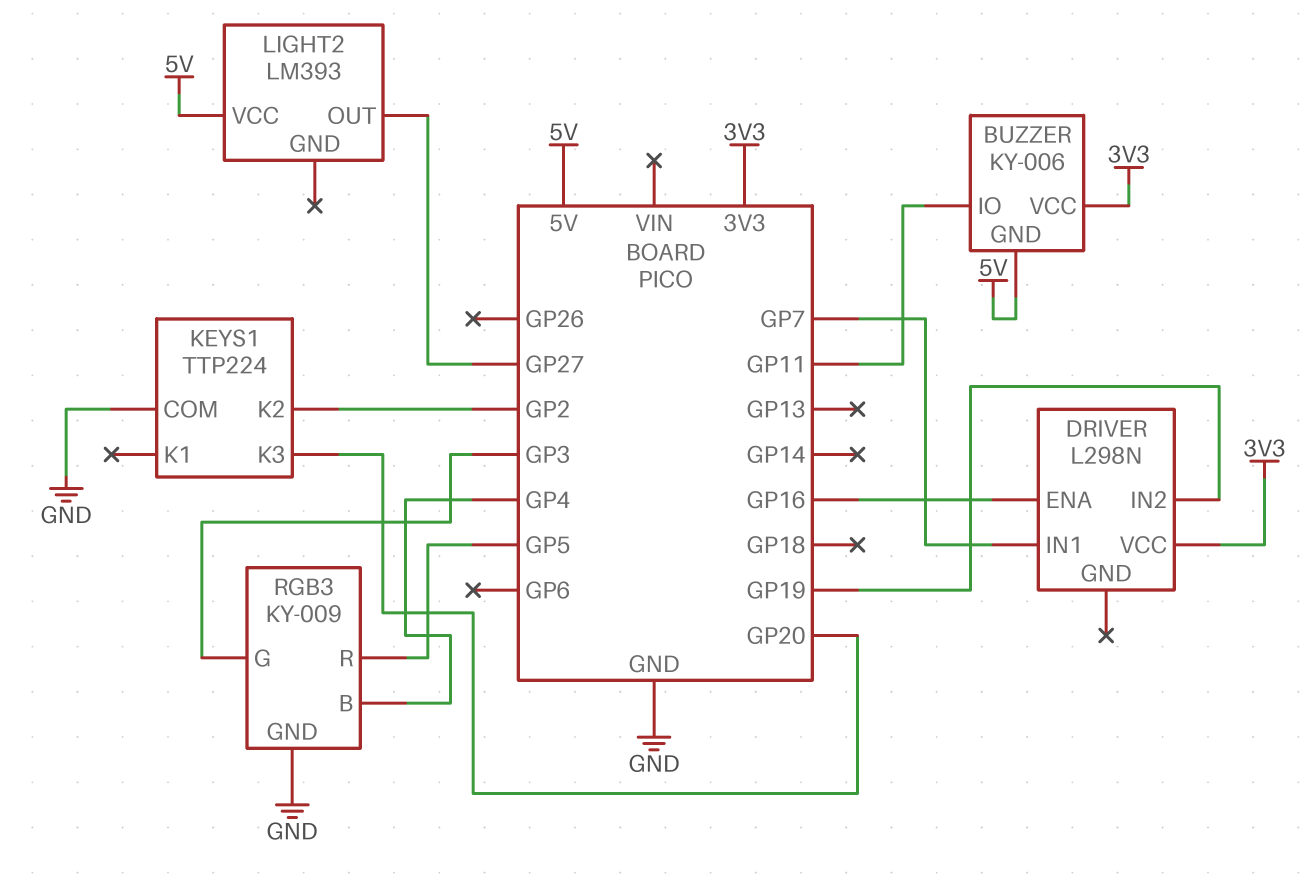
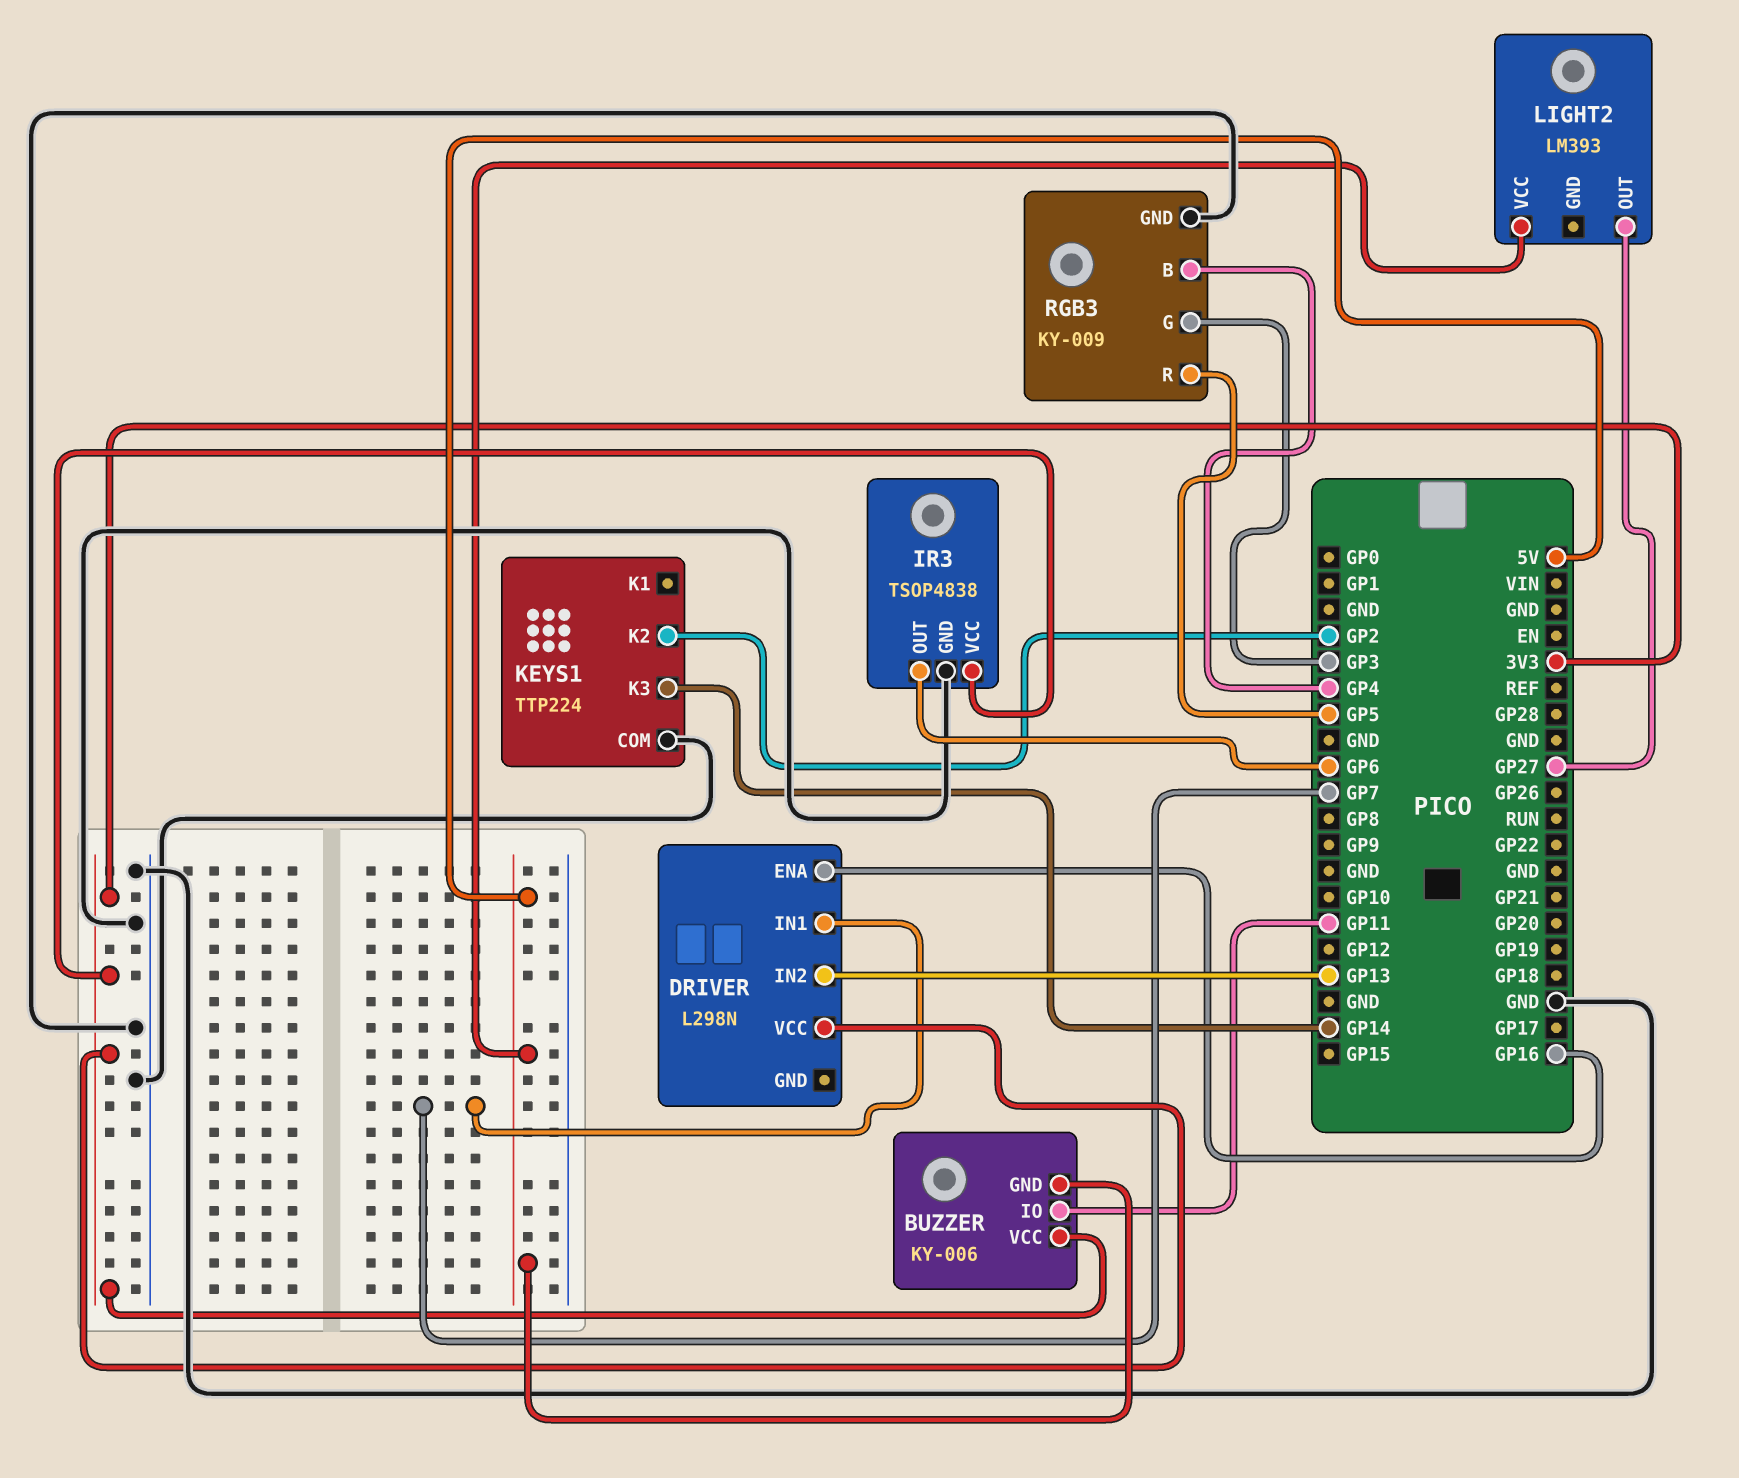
DRIVER pin IN2: GP19 -> GP13
IR3: none -> TSOP4838
IR3 pin GND: none -> GND
IR3 pin OUT: none -> GP6
IR3 pin VCC: none -> 3V3
KEYS1 pin K3: GP20 -> GP14

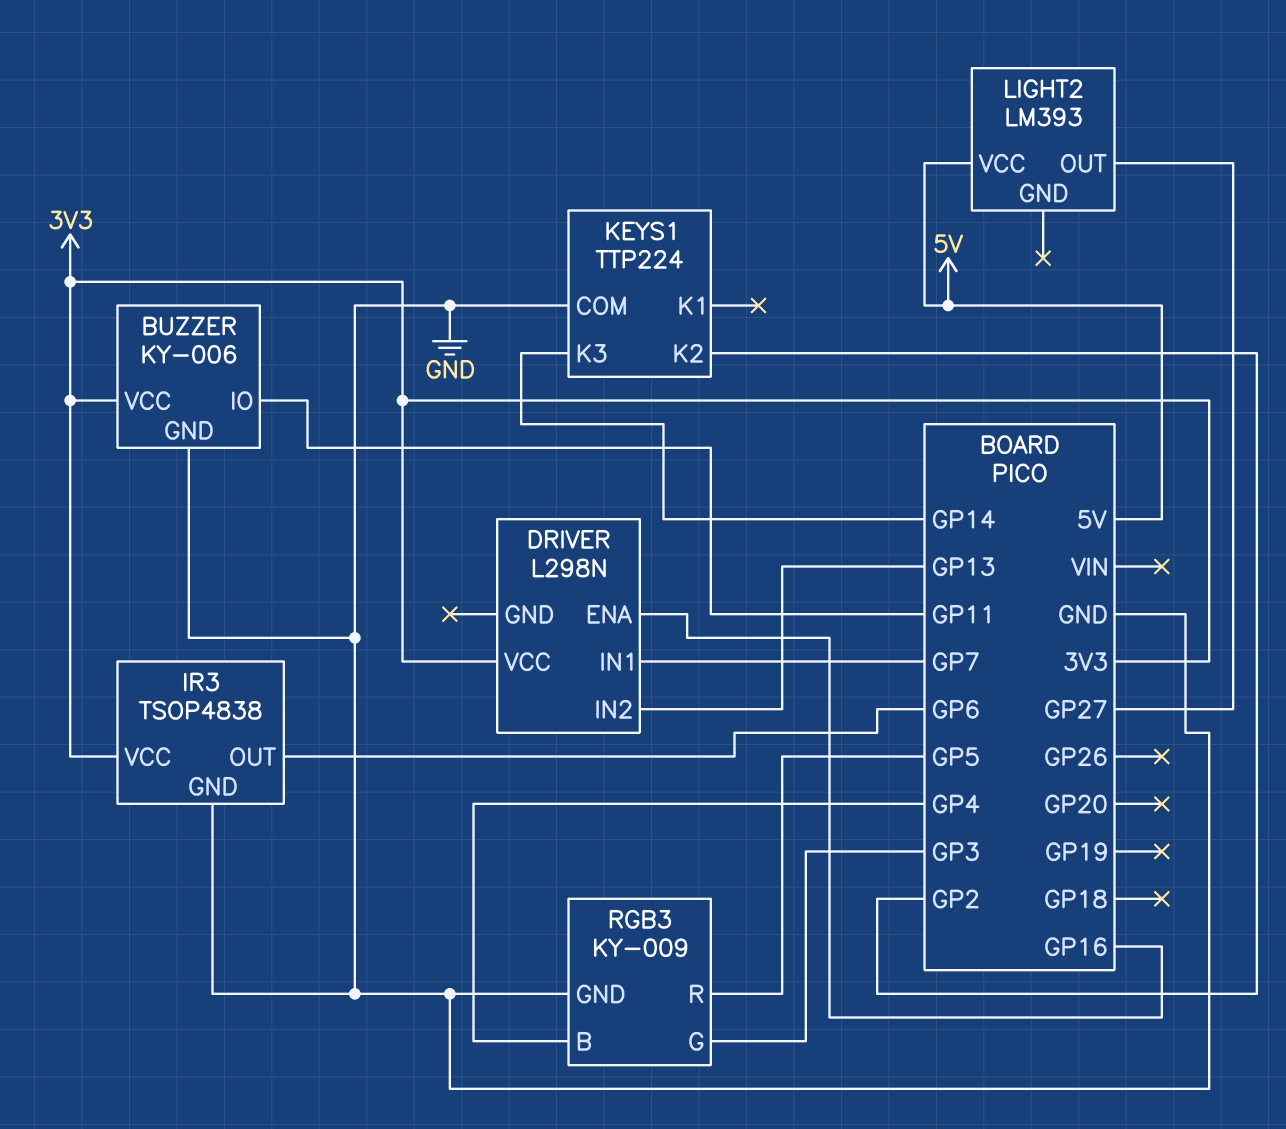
BUZZER pin GND: 5V -> GND

